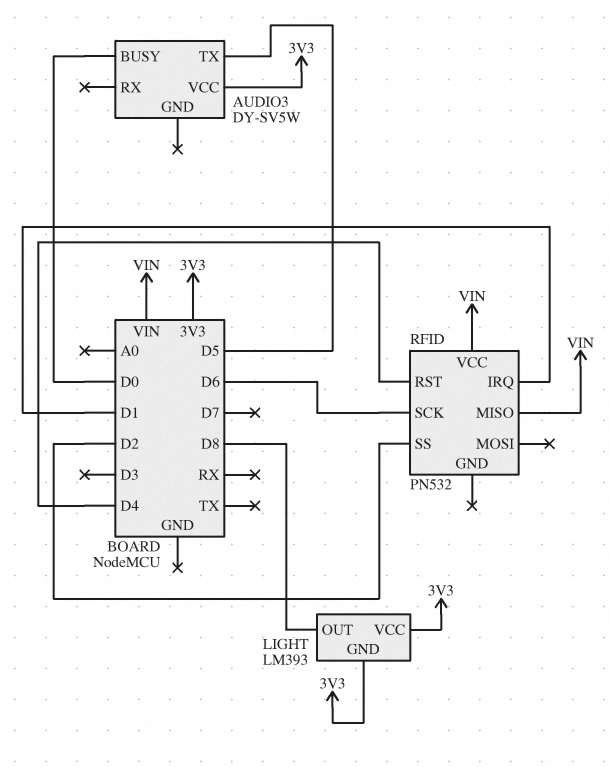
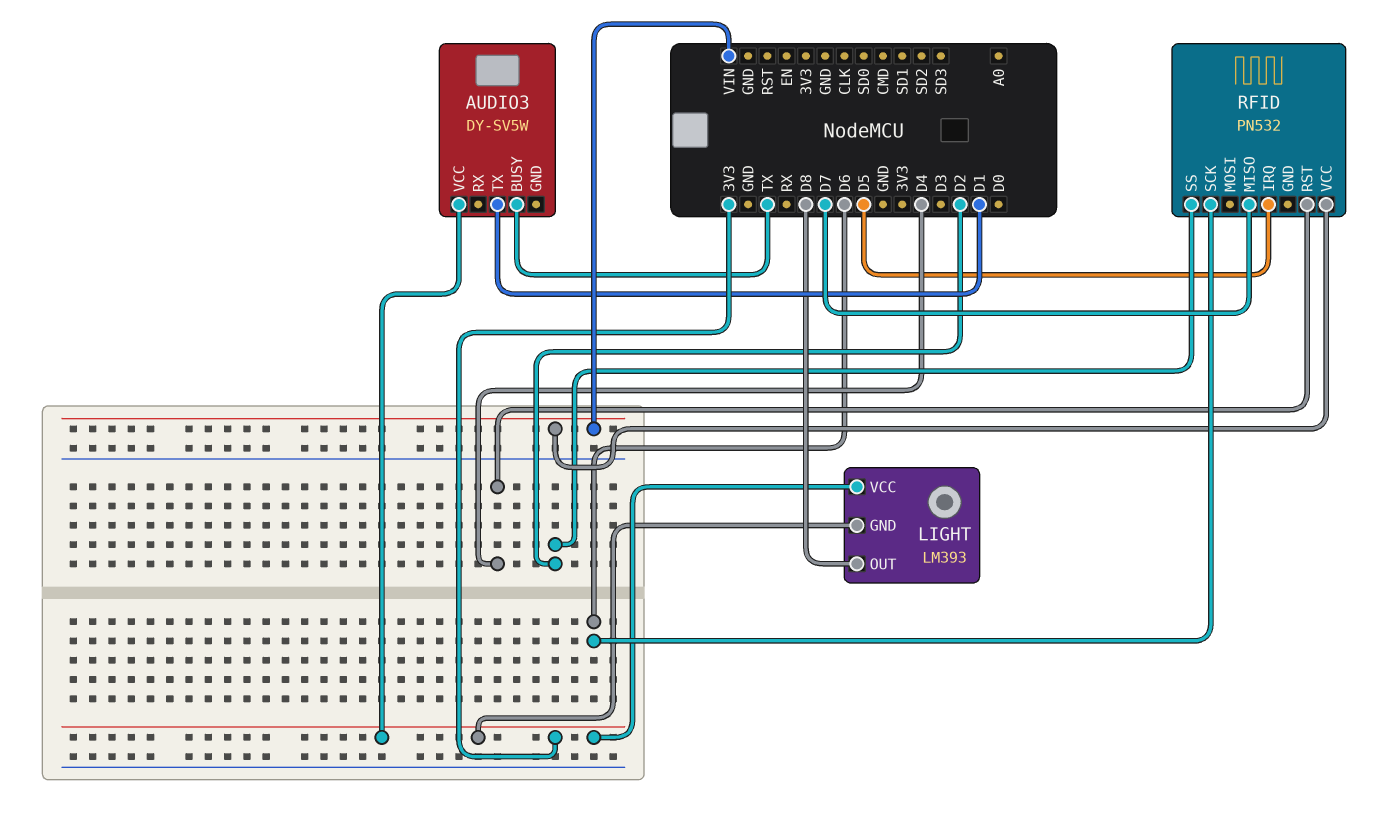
AUDIO3 pin BUSY: D0 -> TX
AUDIO3 pin TX: D5 -> D1
RFID pin IRQ: D1 -> D5
RFID pin MISO: VIN -> D7

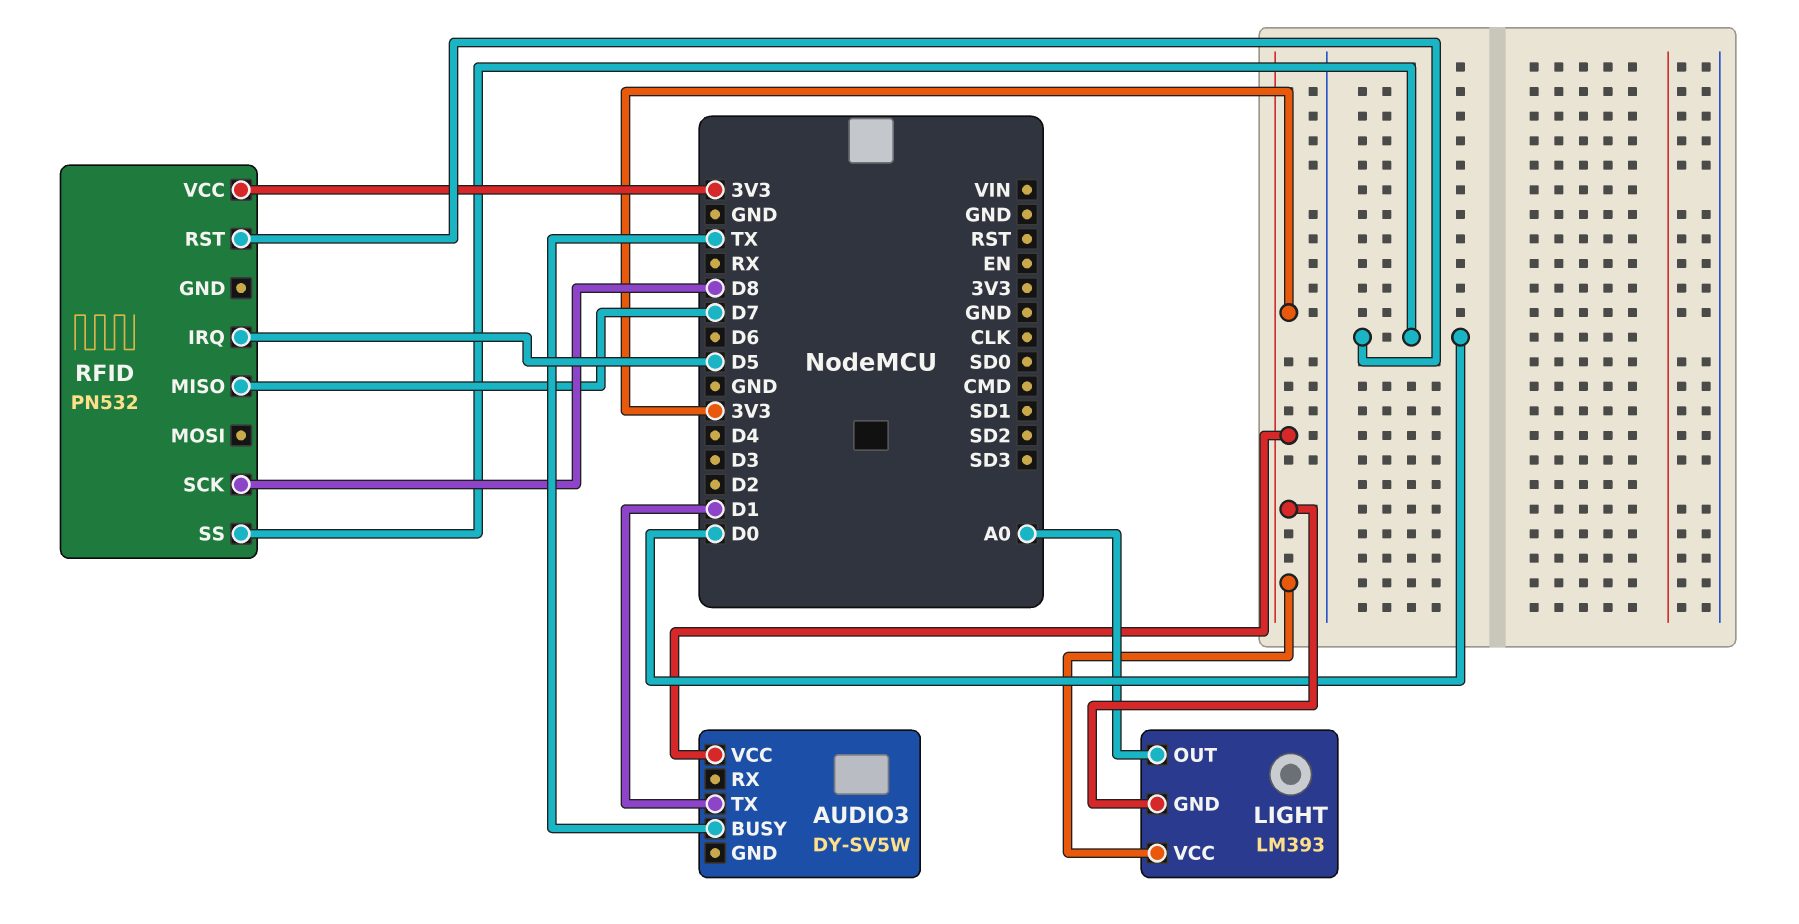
LIGHT pin OUT: D8 -> A0
RFID pin RST: D4 -> D0
RFID pin SCK: D6 -> D8
RFID pin SS: D2 -> D0
RFID pin VCC: VIN -> 3V3

